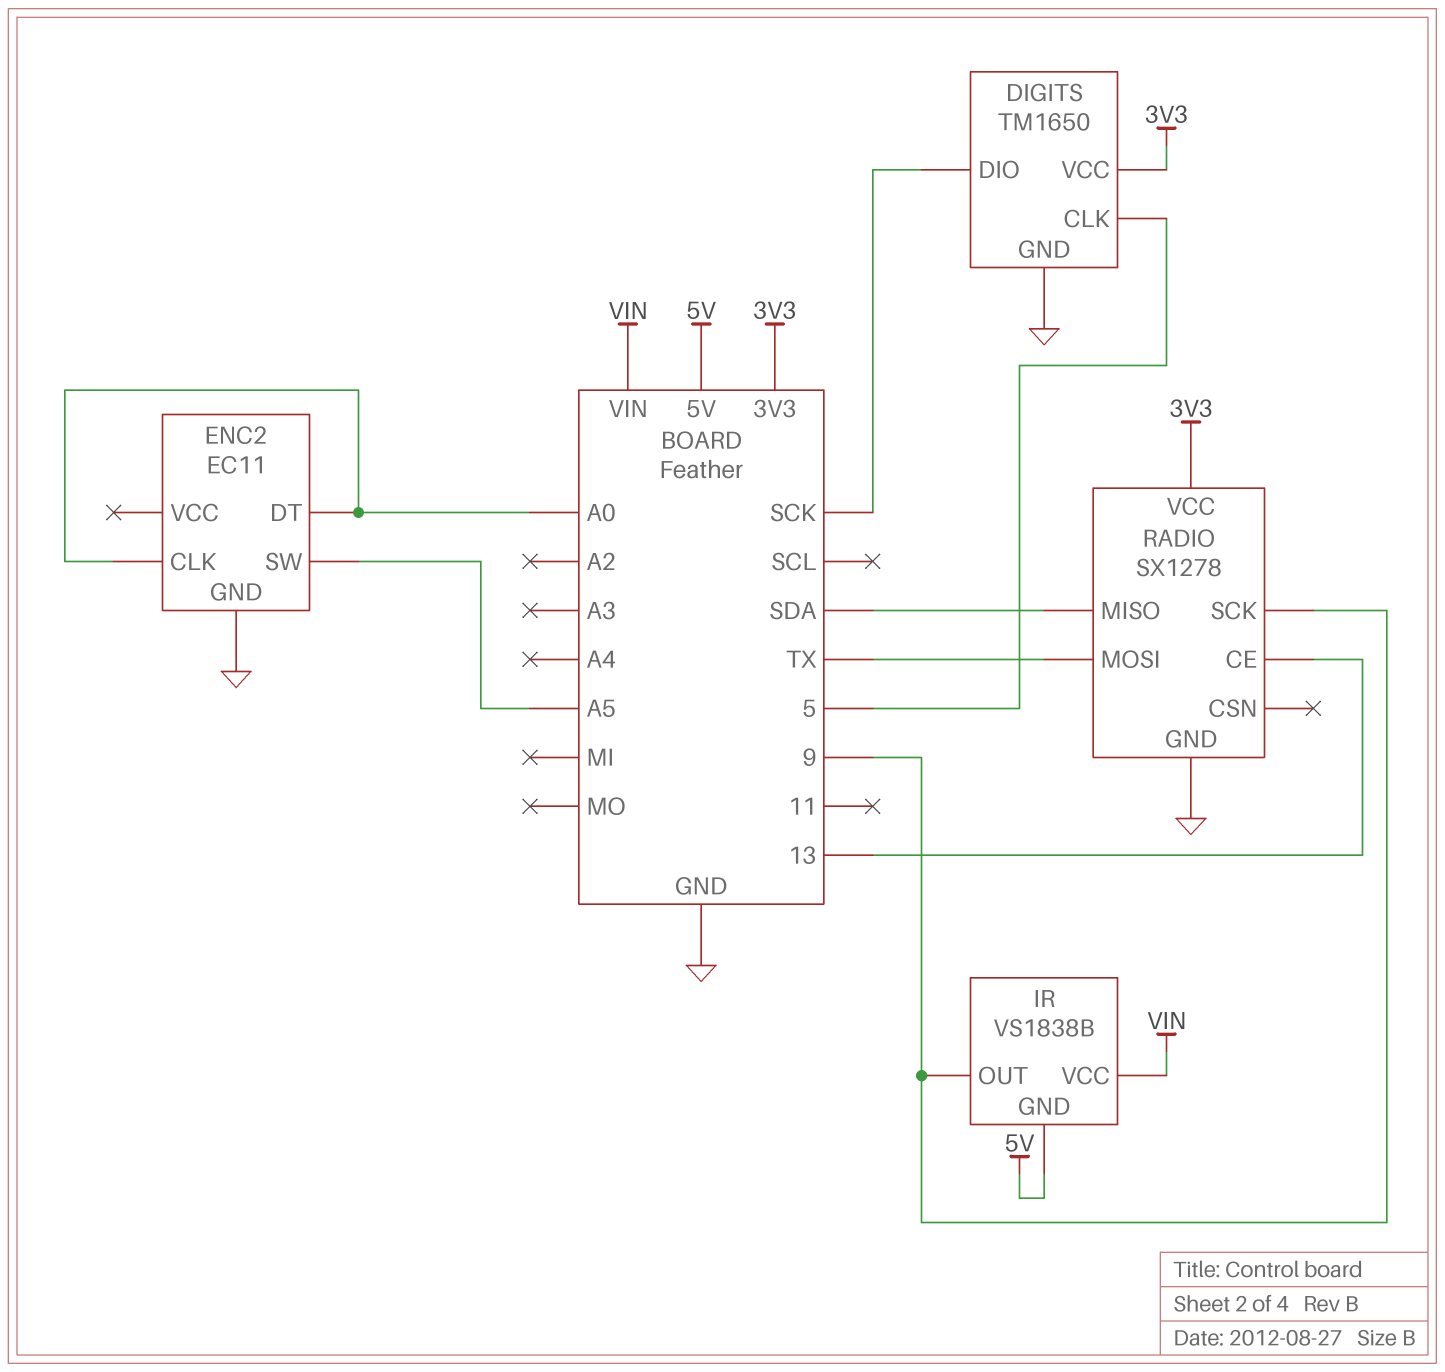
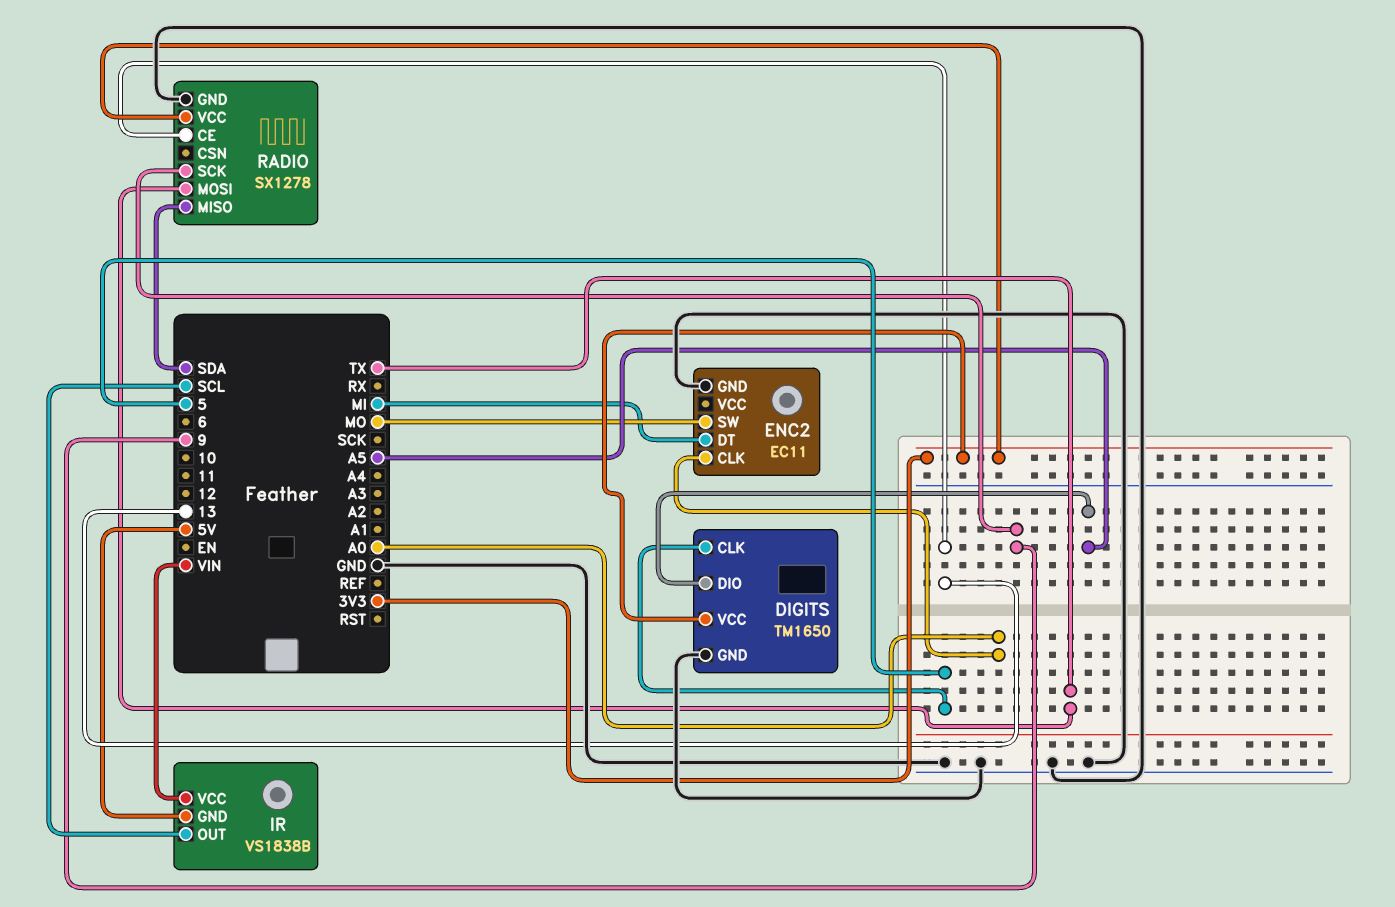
DIGITS pin DIO: SCK -> A5
ENC2 pin DT: A0 -> MI
ENC2 pin SW: A5 -> MO
IR pin OUT: 9 -> SCL

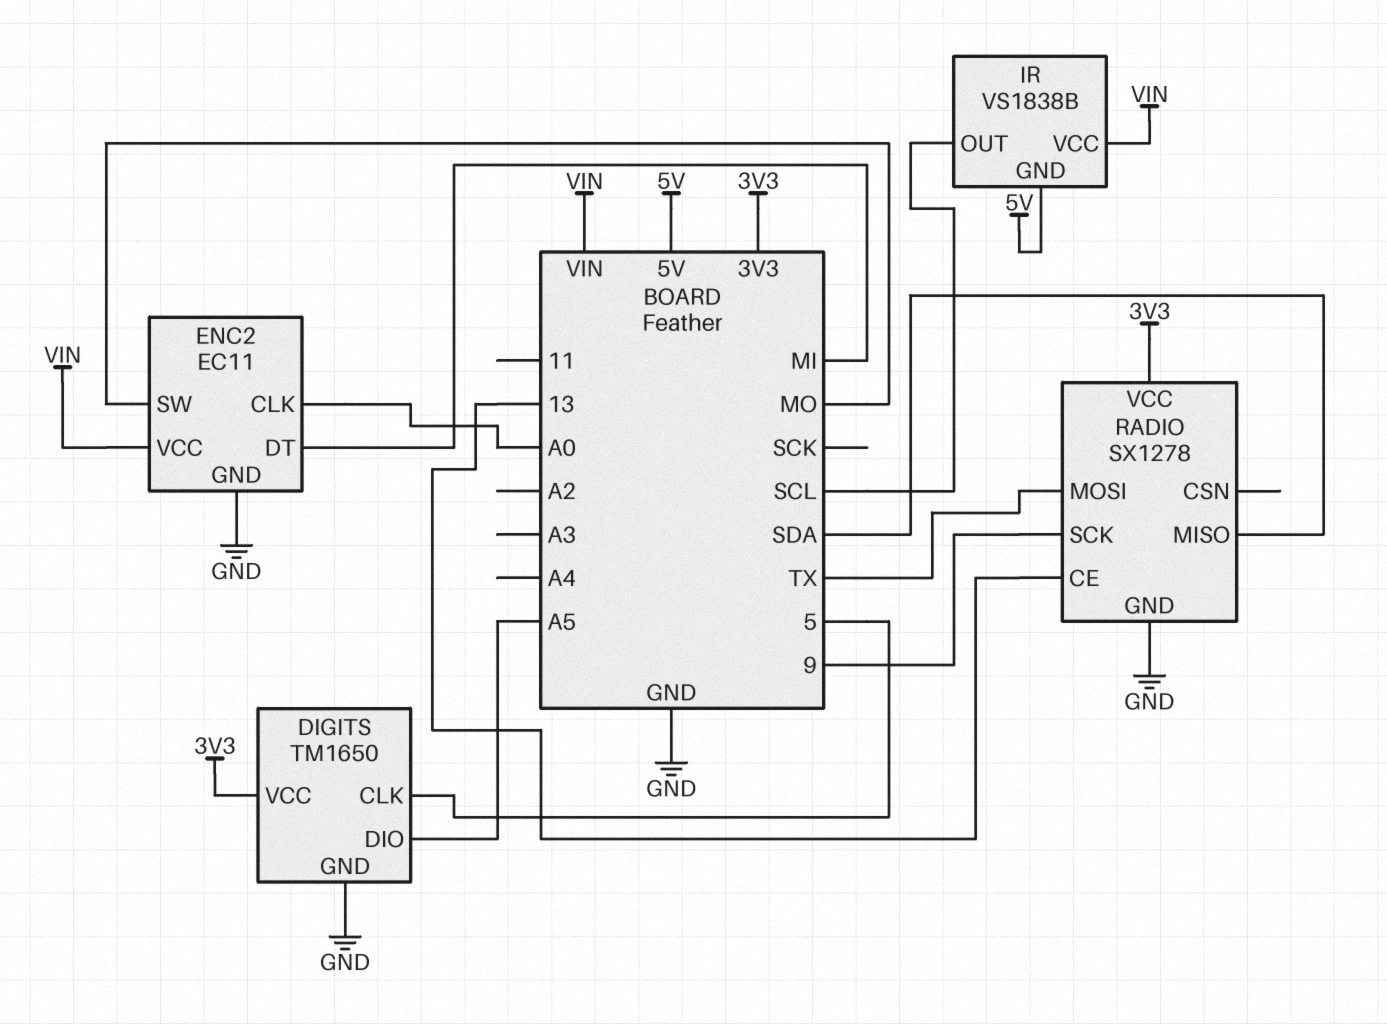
ENC2 pin VCC: none -> VIN

